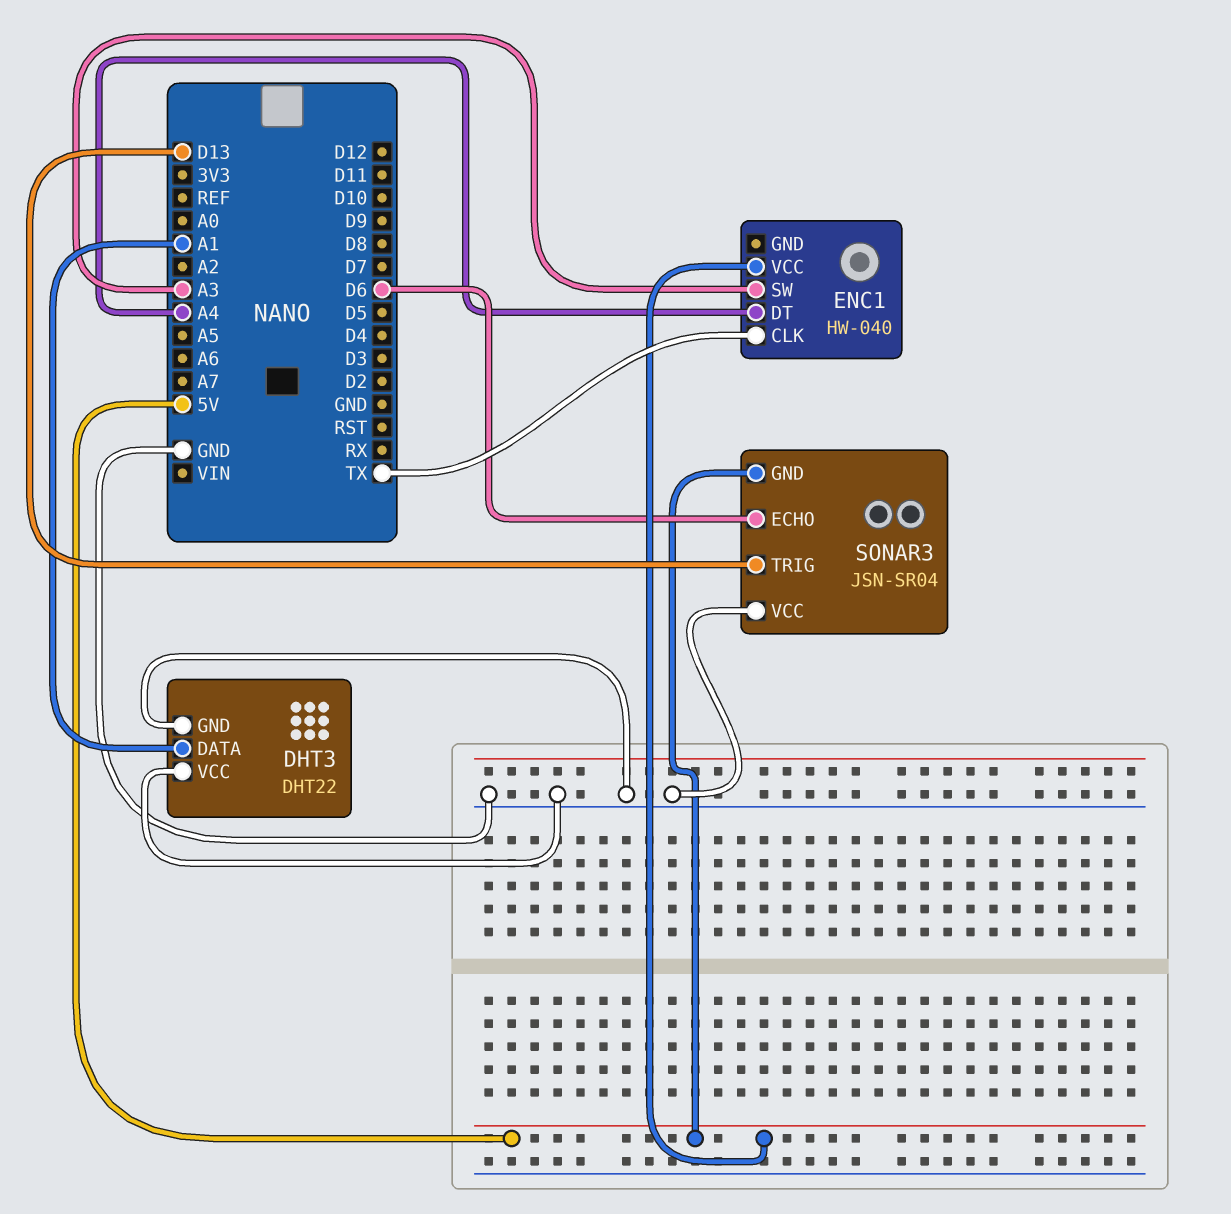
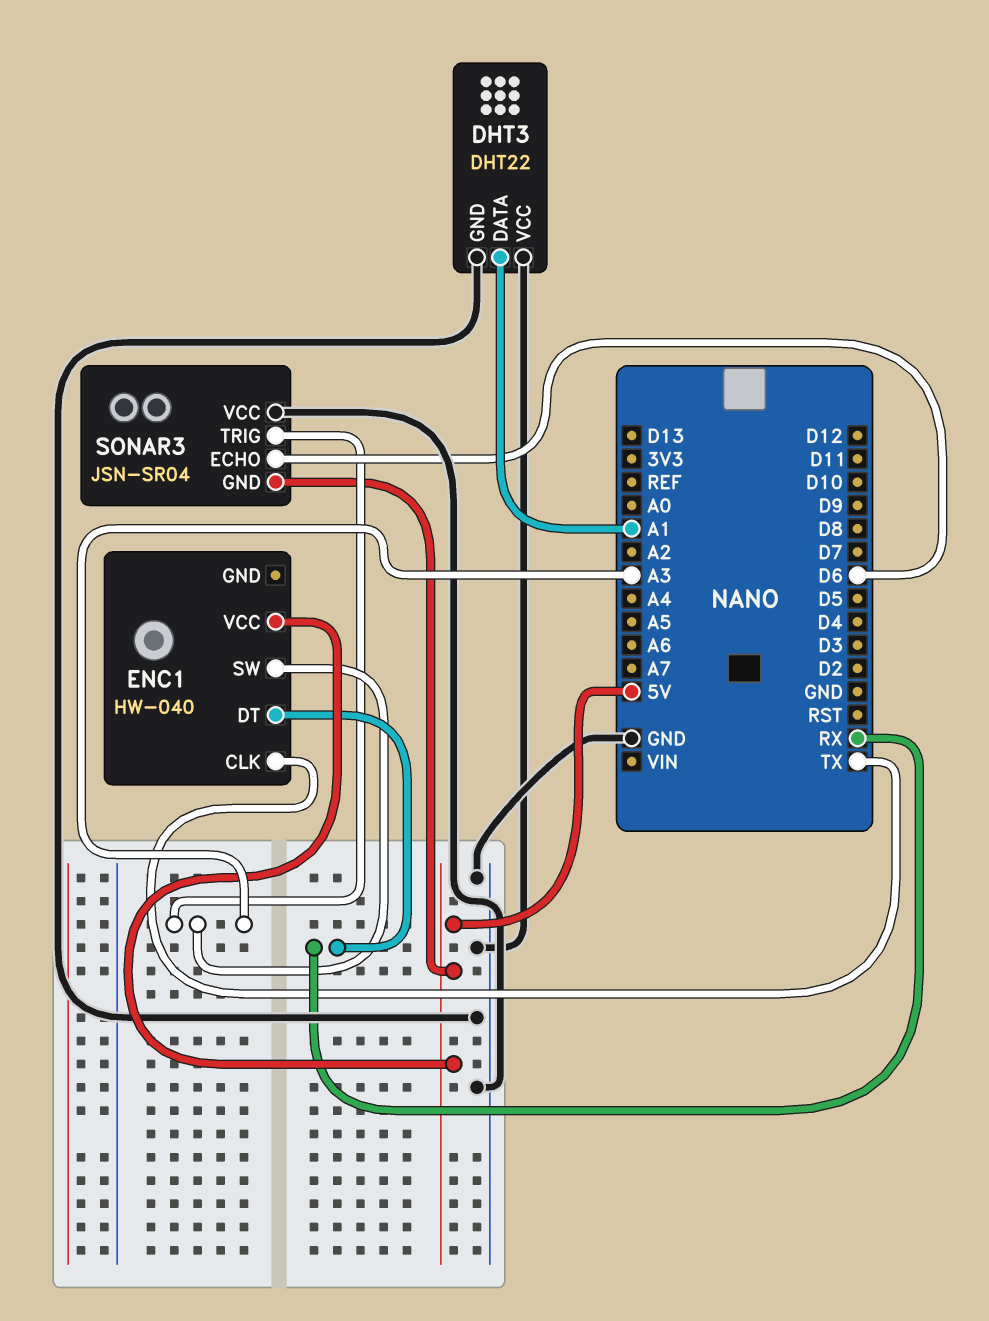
ENC1 pin DT: A4 -> RX
SONAR3 pin TRIG: D13 -> A3

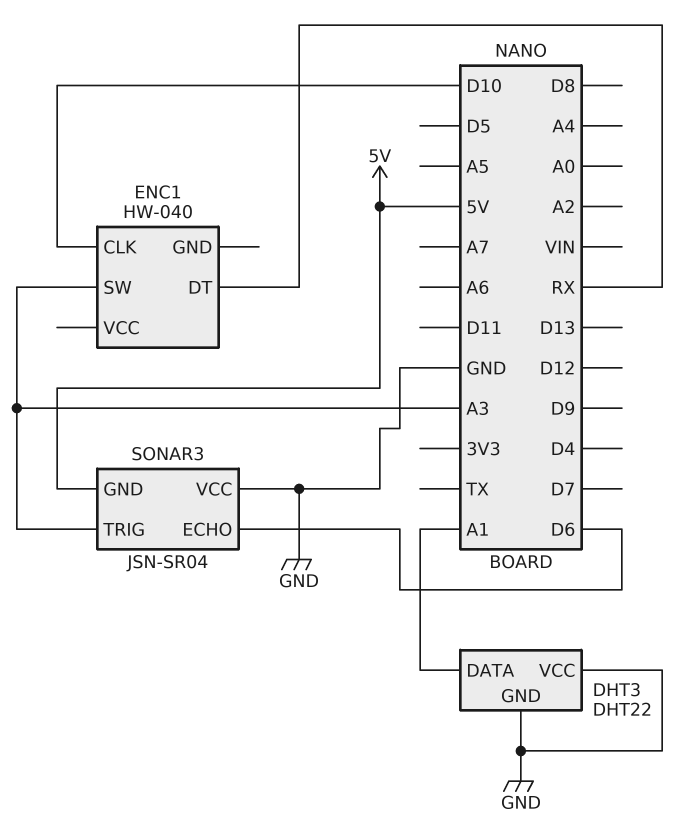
ENC1 pin CLK: TX -> D10
ENC1 pin VCC: 5V -> none

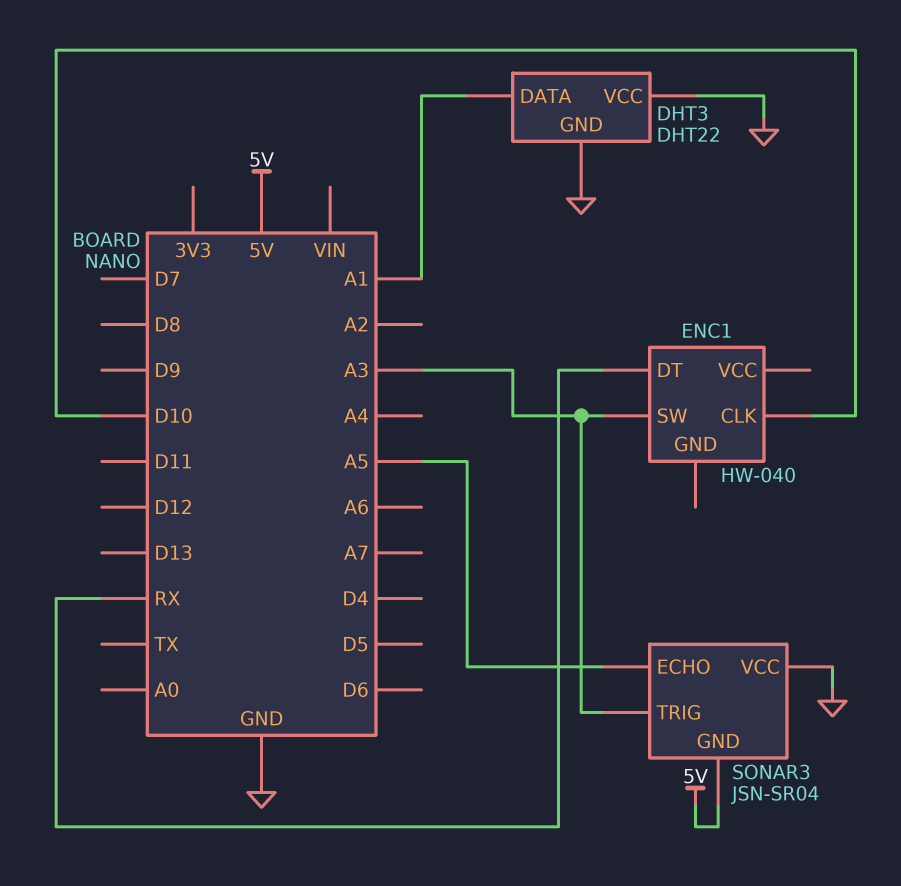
SONAR3 pin ECHO: D6 -> A5

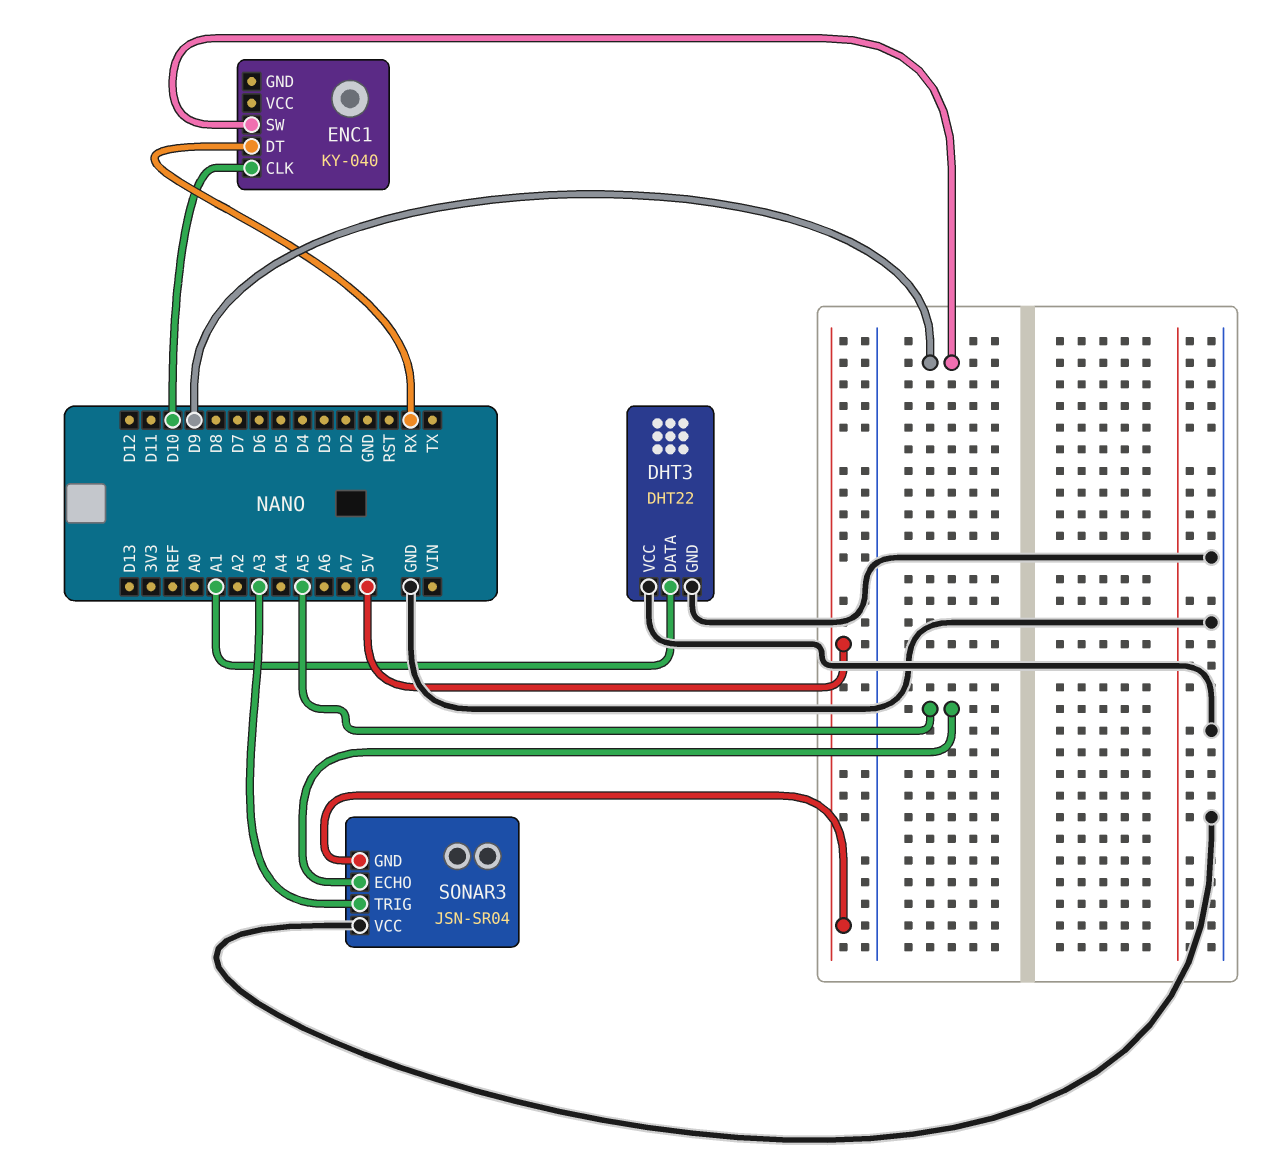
ENC1: HW-040 -> KY-040
ENC1 pin SW: A3 -> D9

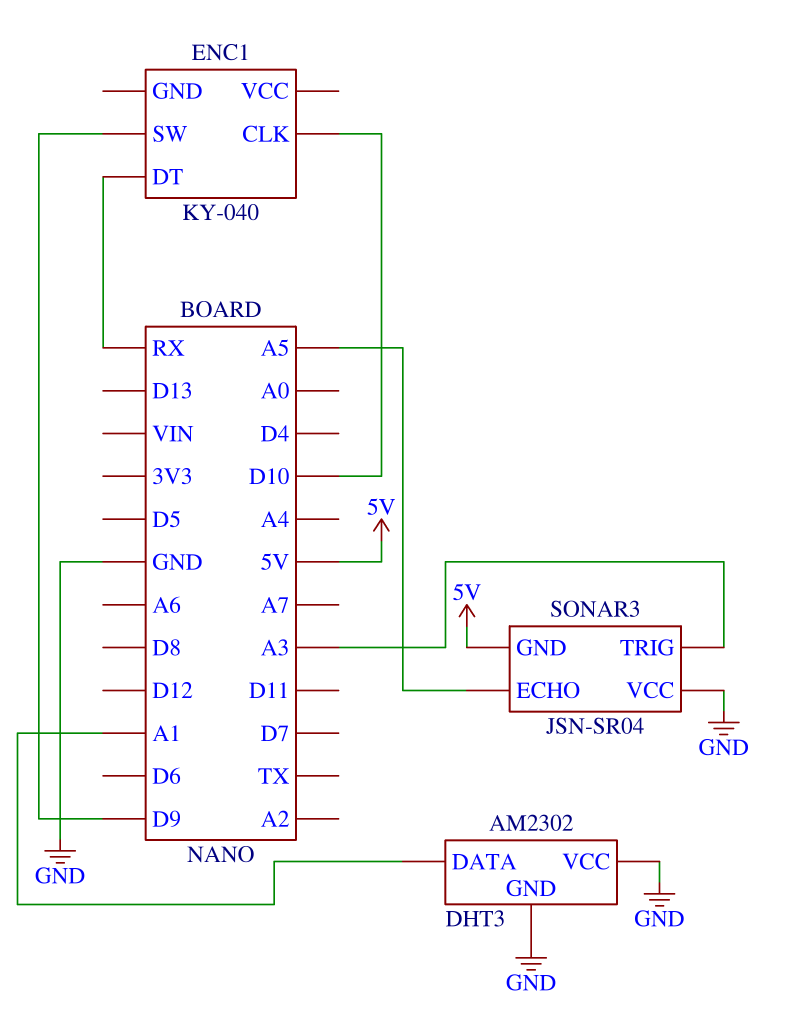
DHT3: DHT22 -> AM2302

